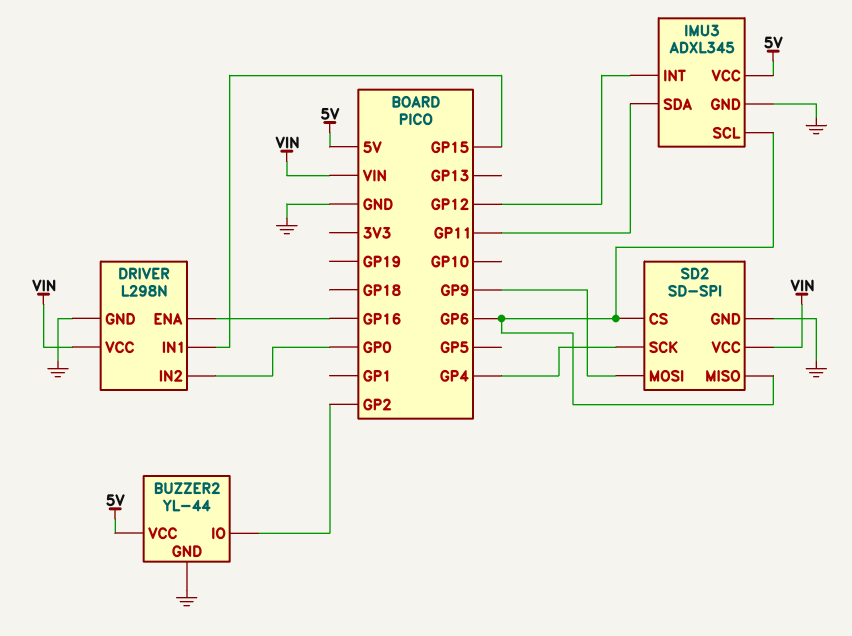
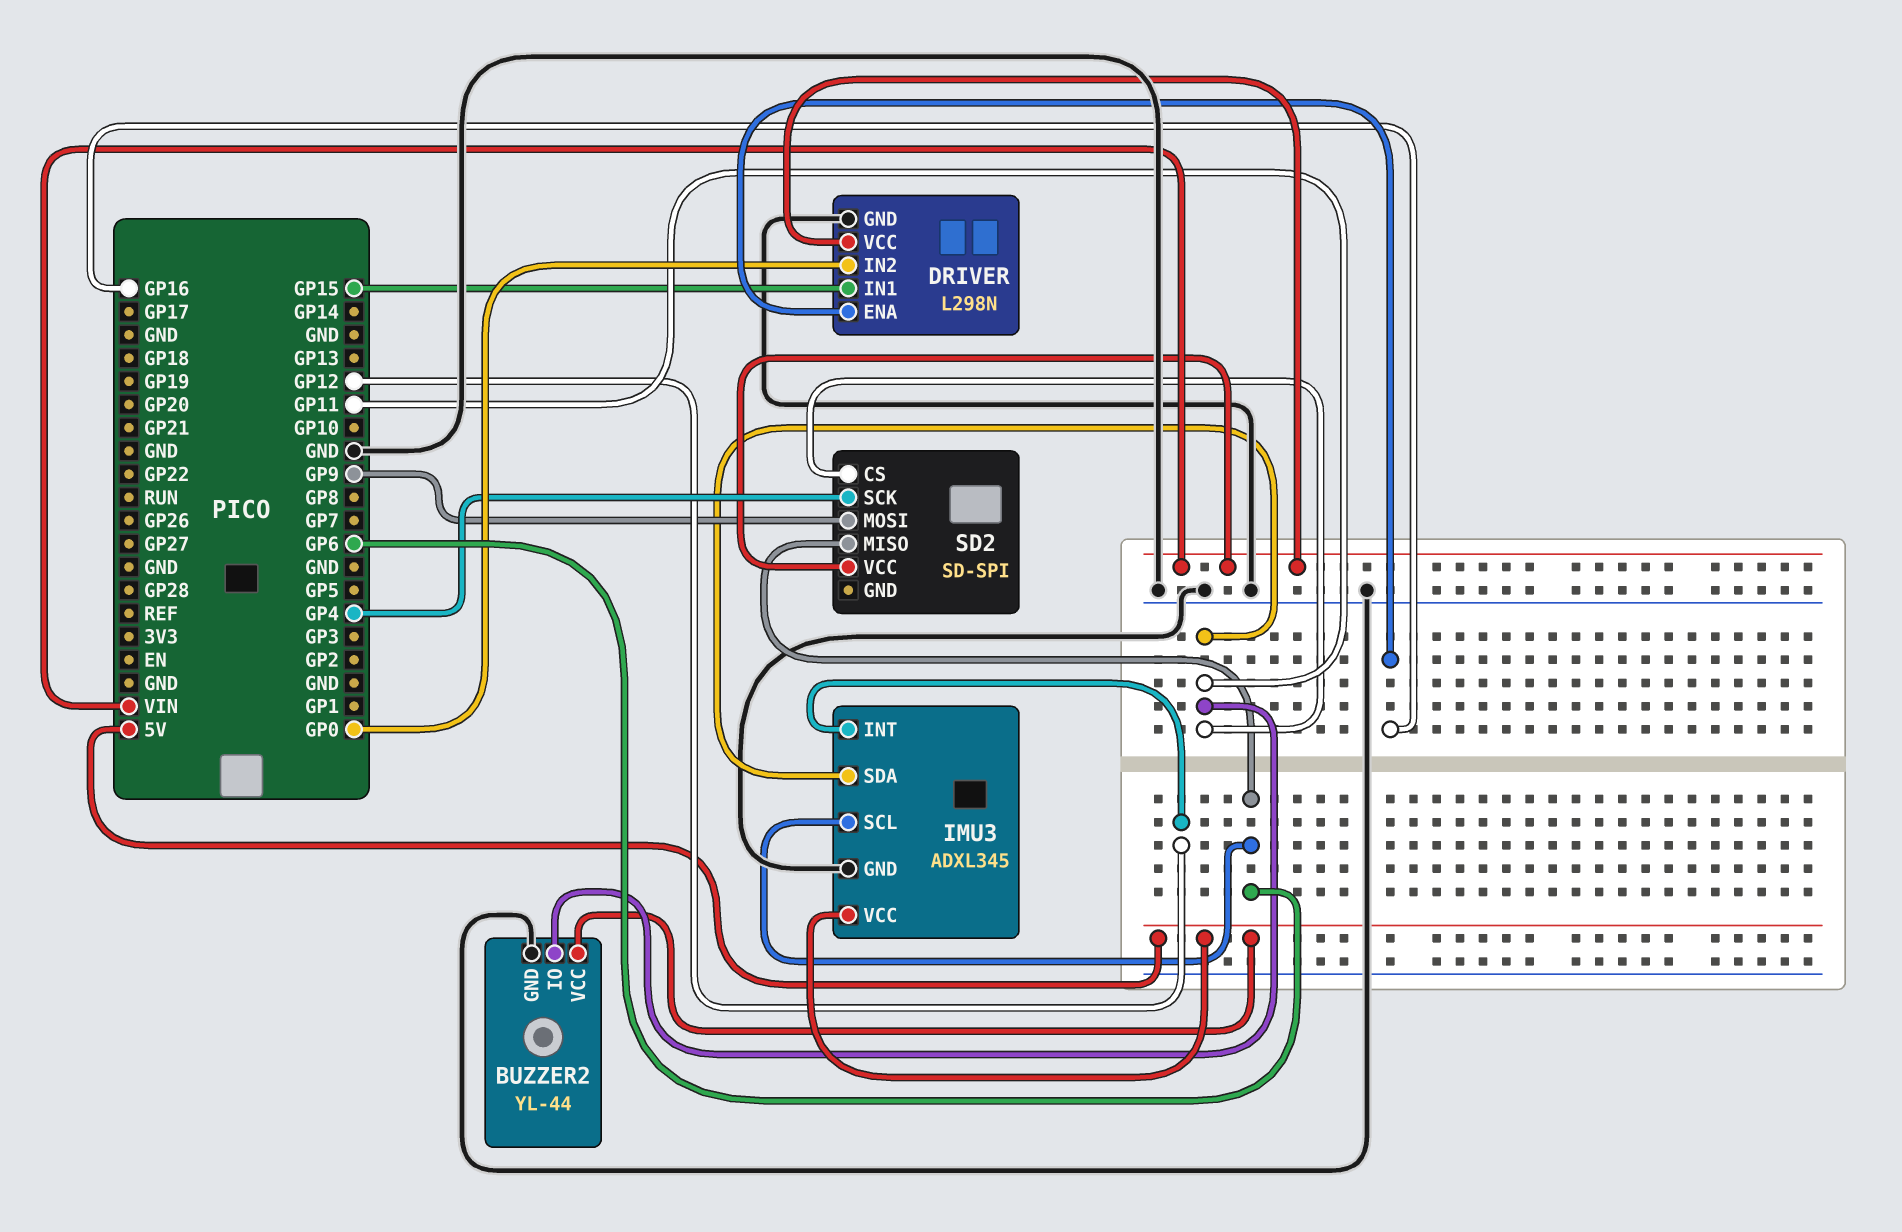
BUZZER2 pin IO: GP2 -> GP11
SD2 pin CS: GP6 -> GP11
SD2 pin GND: GND -> none

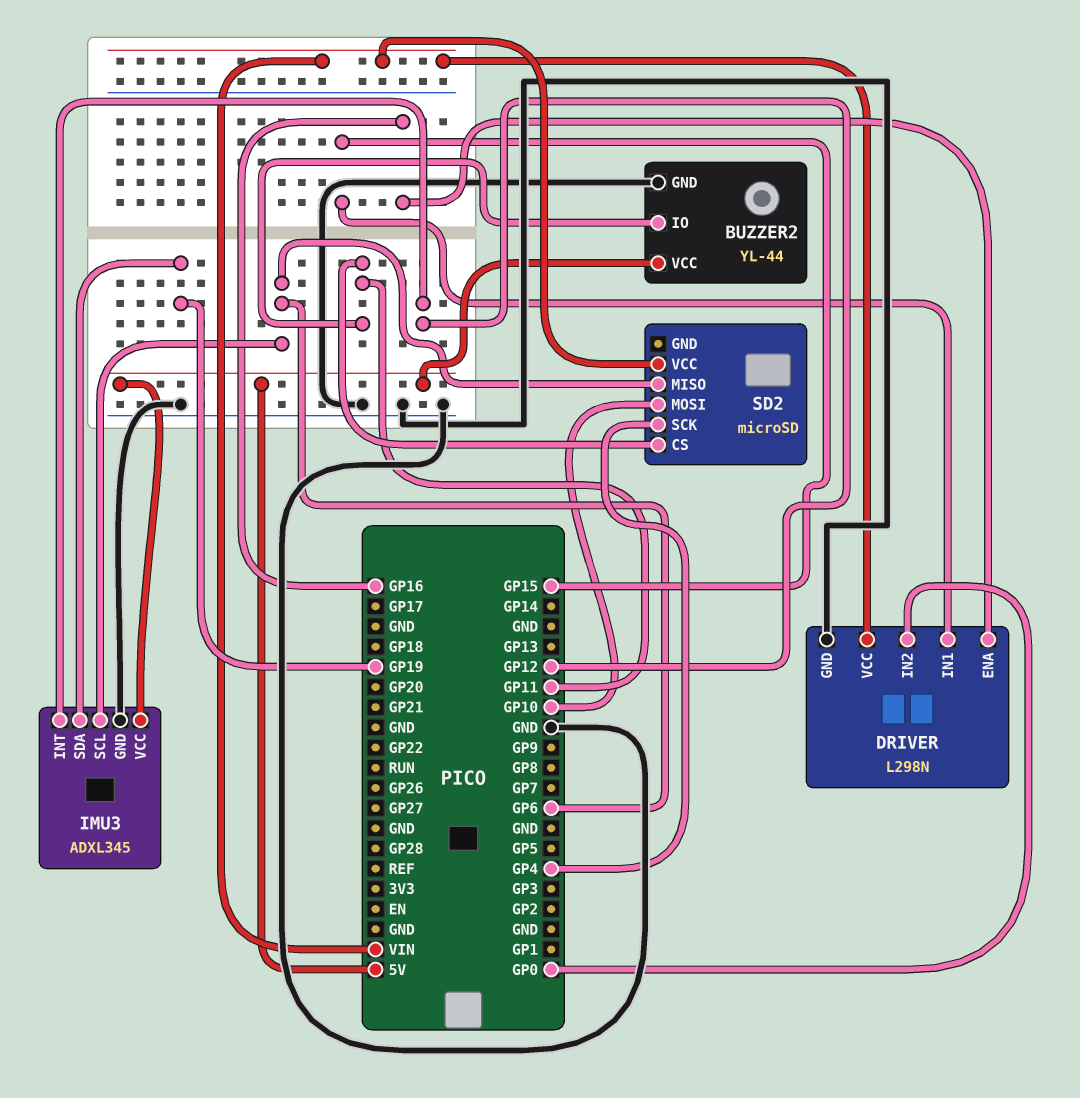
IMU3 pin SDA: GP11 -> GP19
SD2: SD-SPI -> microSD
SD2 pin MOSI: GP9 -> GP10

